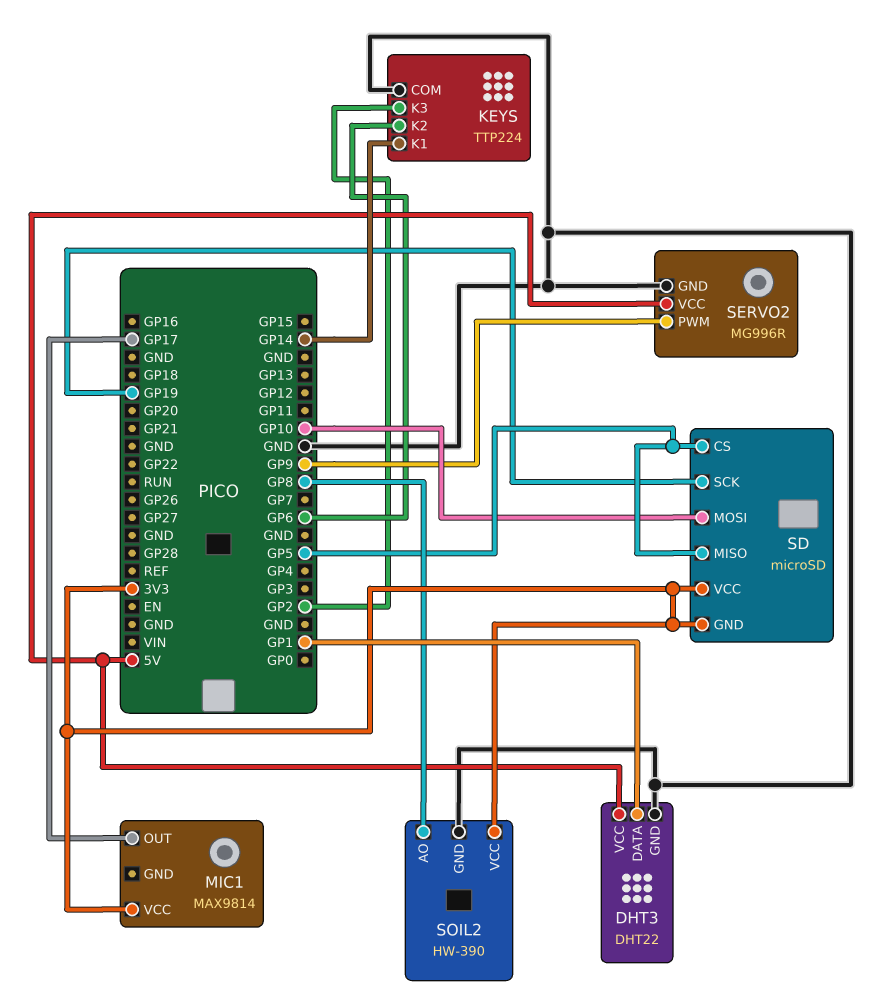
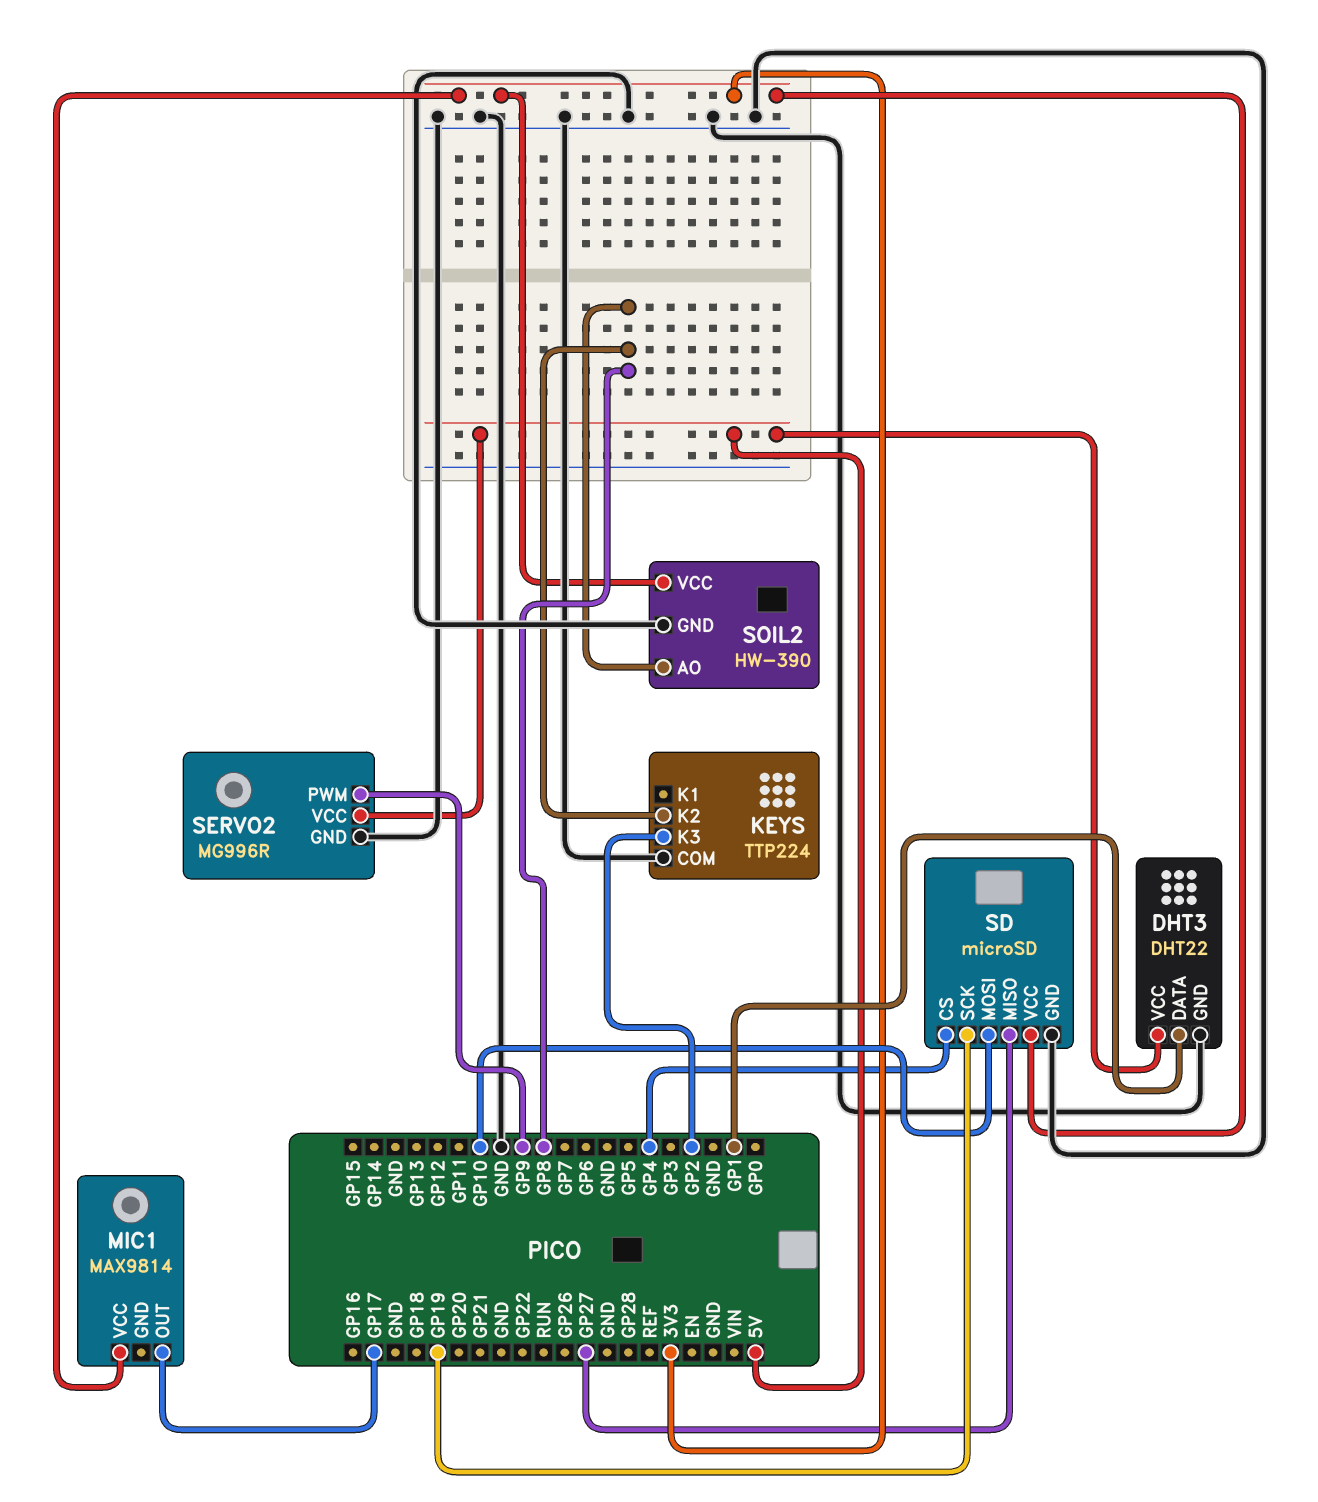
KEYS pin K1: GP14 -> none
KEYS pin K2: GP6 -> GP8
SD pin CS: GP5 -> GP4
SD pin GND: 3V3 -> GND
SD pin MISO: GP5 -> GP27

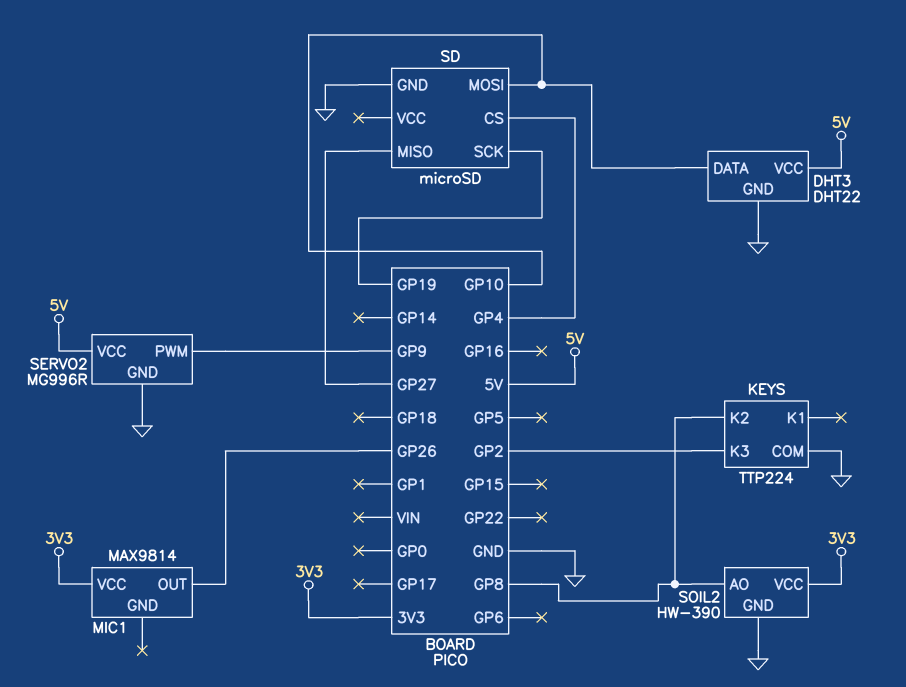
DHT3 pin DATA: GP1 -> GP10
MIC1 pin OUT: GP17 -> GP26
SD pin VCC: 3V3 -> none

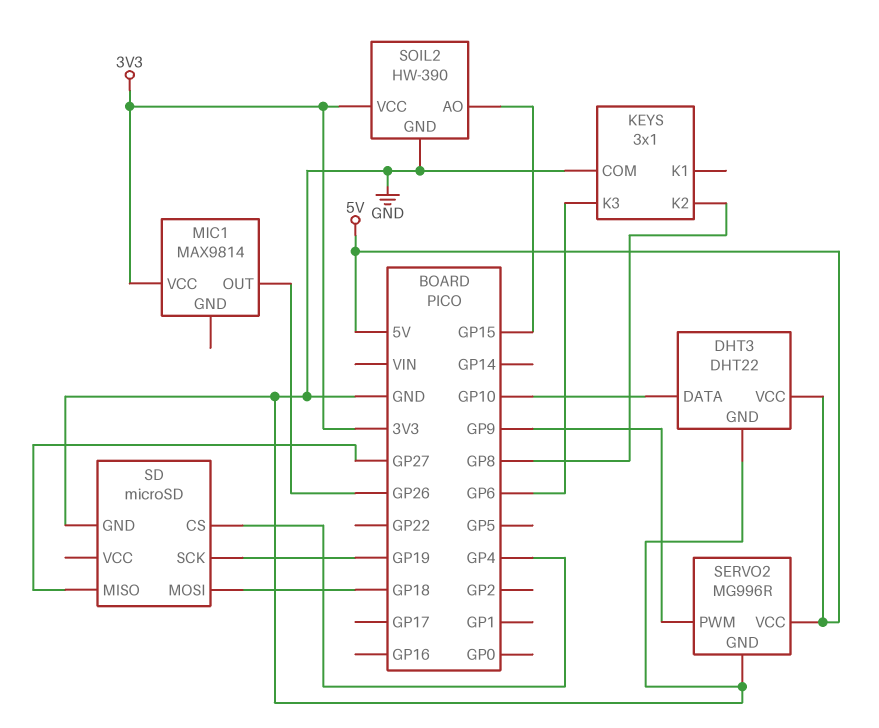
KEYS: TTP224 -> 3x1
KEYS pin K3: GP2 -> GP6
SD pin MOSI: GP10 -> GP18
SOIL2 pin AO: GP8 -> GP15

